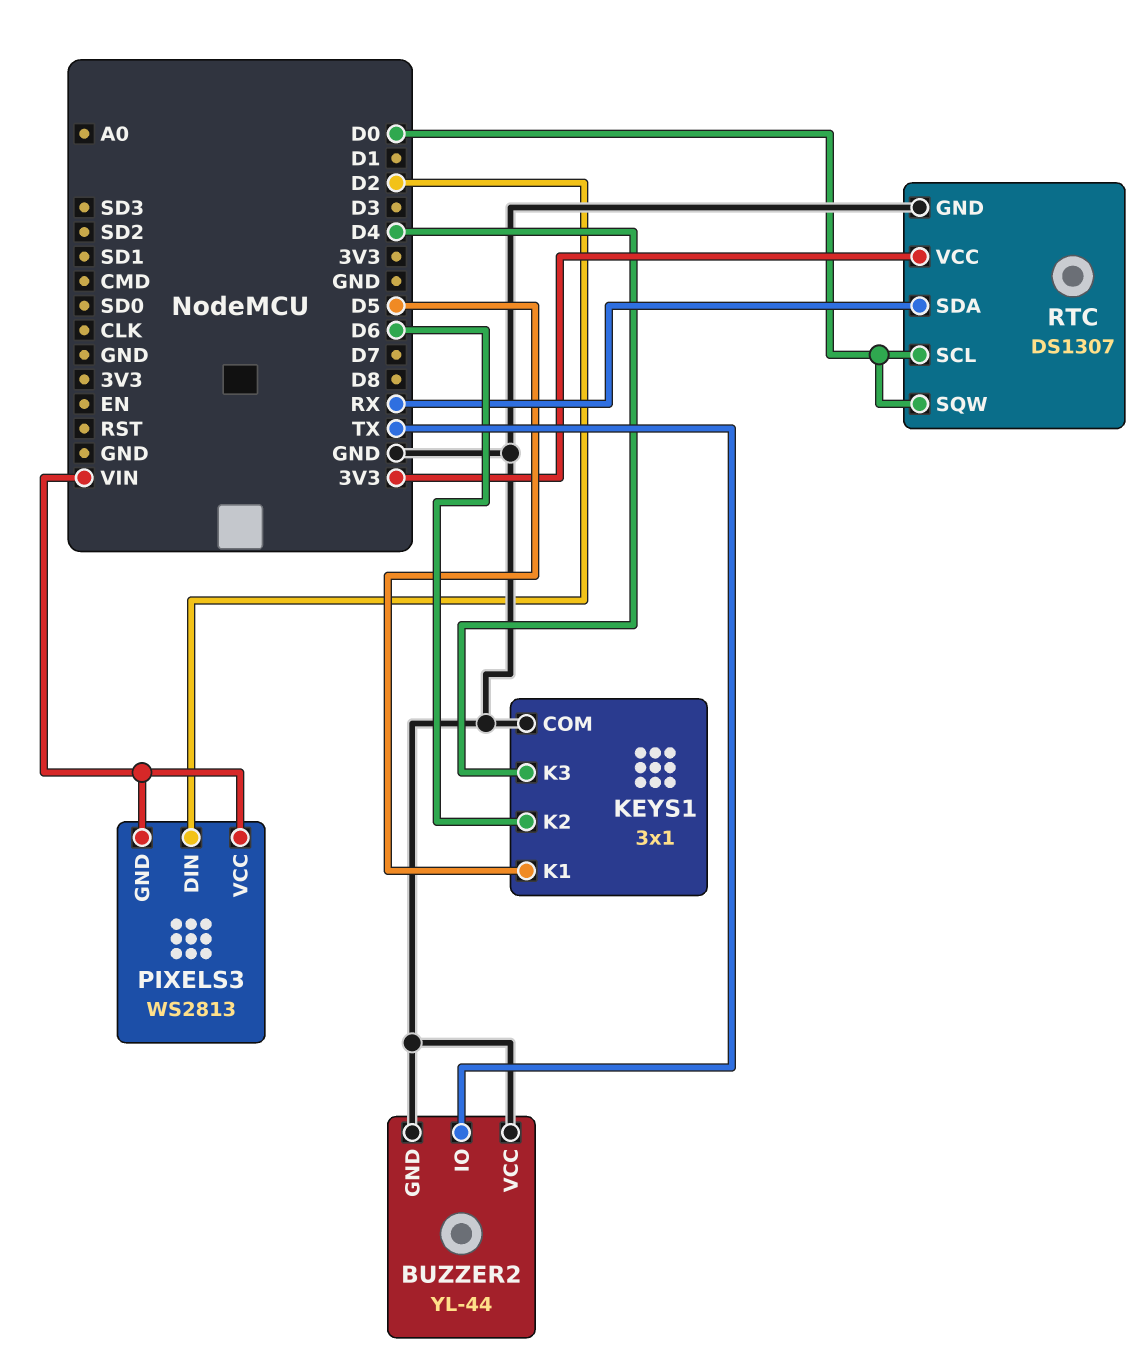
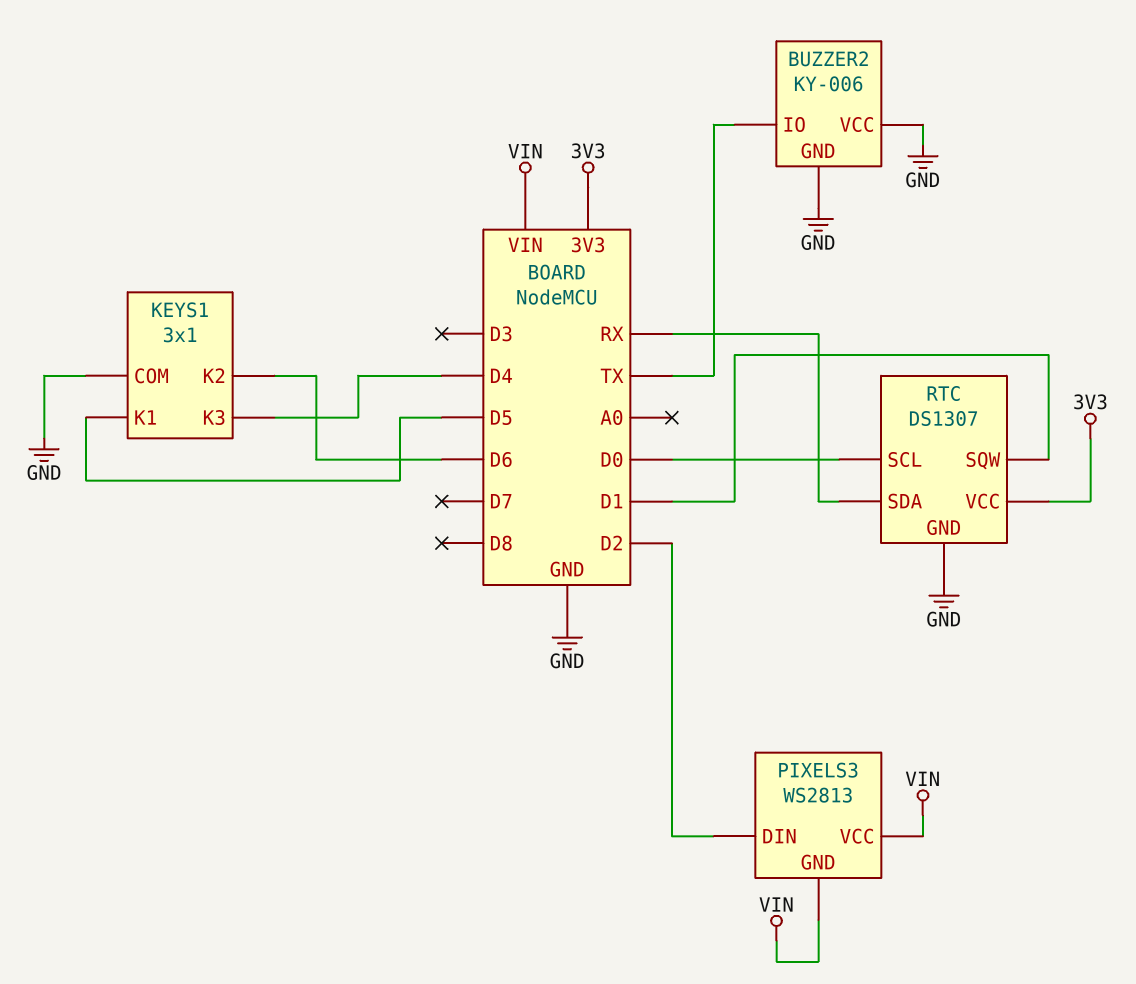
BUZZER2: YL-44 -> KY-006
RTC pin SQW: D0 -> D1

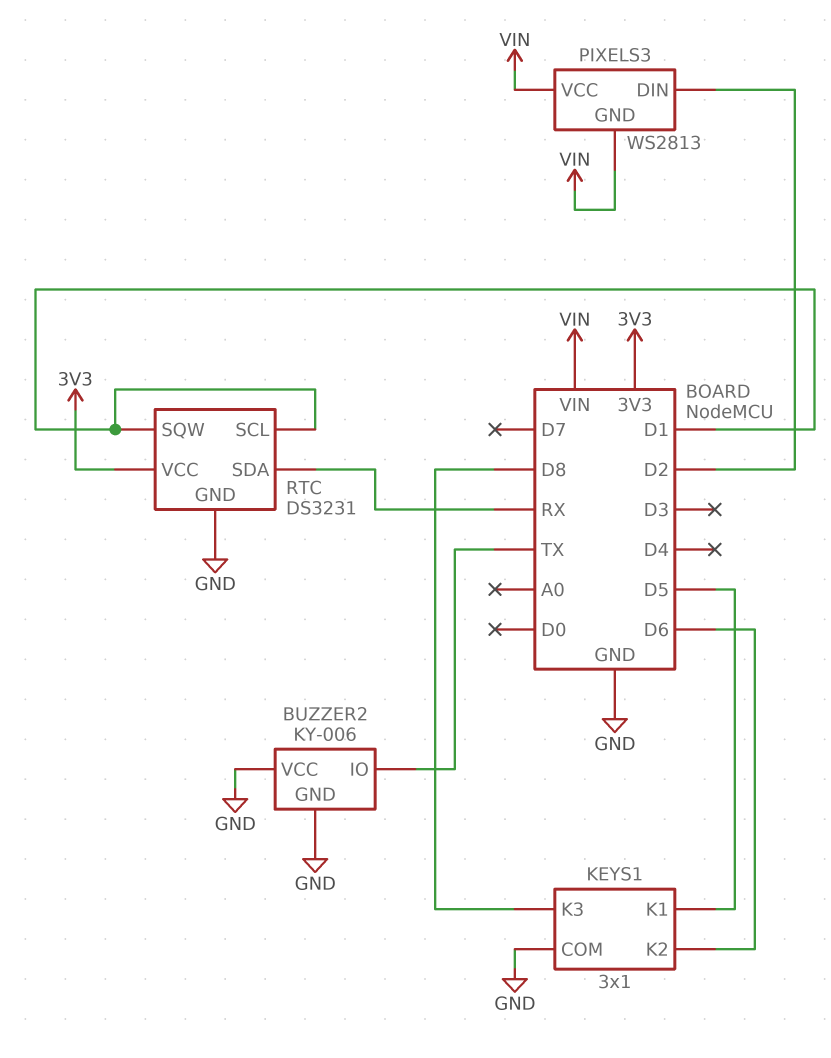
KEYS1 pin K3: D4 -> D8
RTC: DS1307 -> DS3231
RTC pin SCL: D0 -> D1

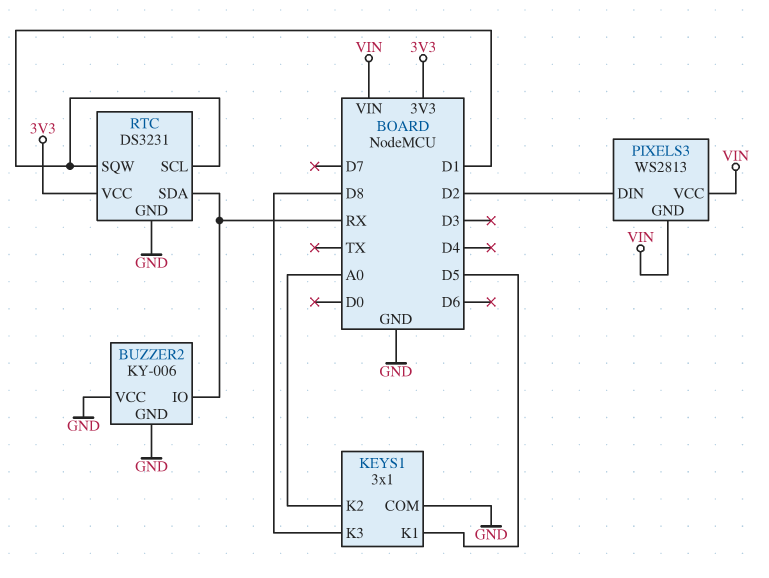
BUZZER2 pin IO: TX -> RX
KEYS1 pin K2: D6 -> A0

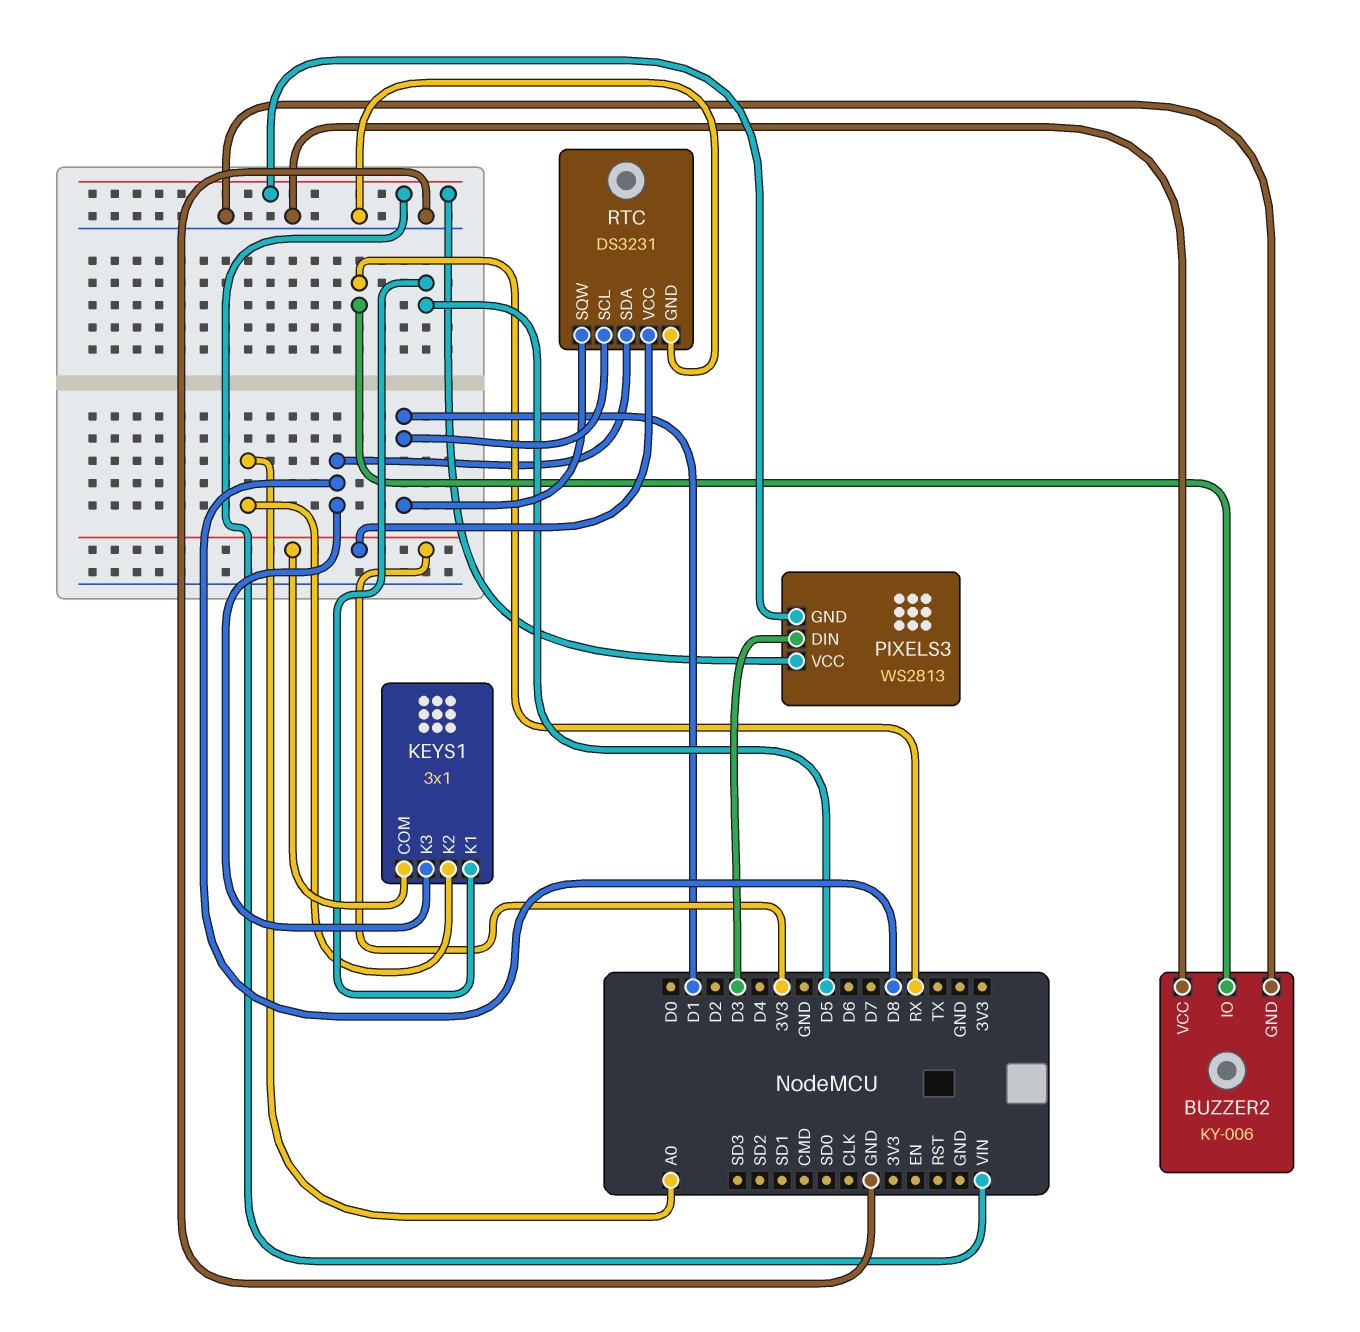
KEYS1 pin COM: GND -> 3V3
PIXELS3 pin DIN: D2 -> D3
RTC pin SDA: RX -> D8

